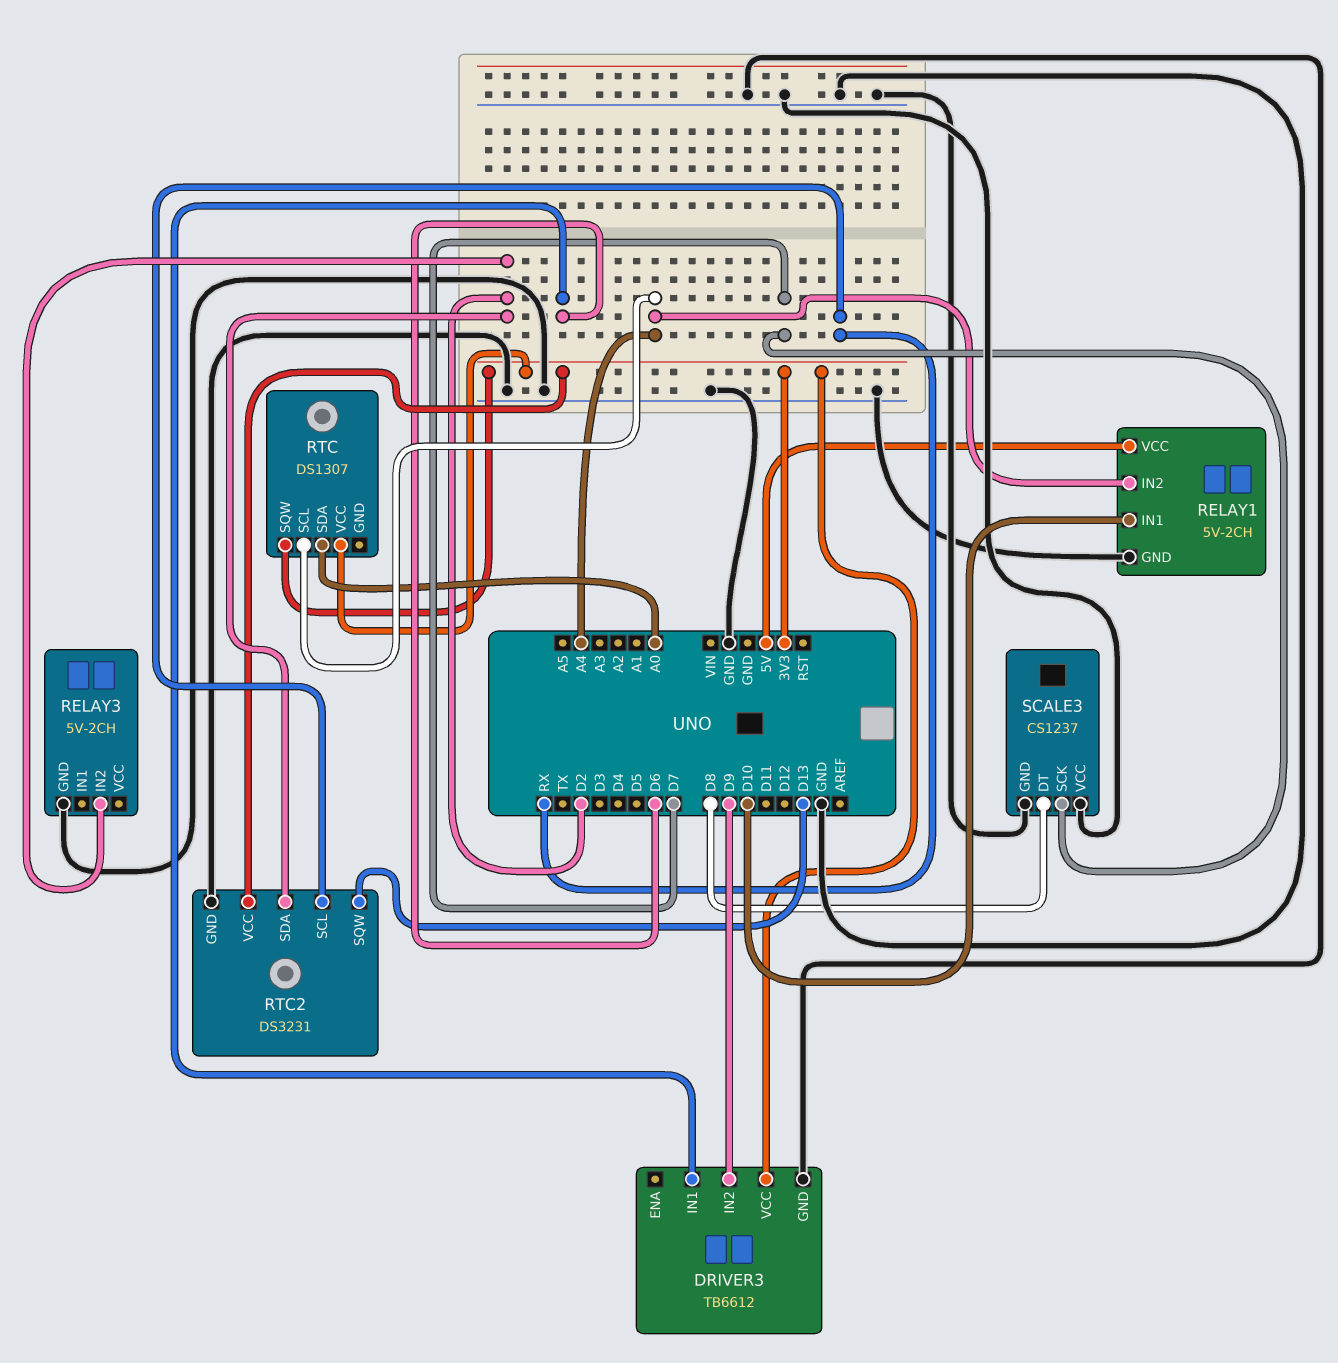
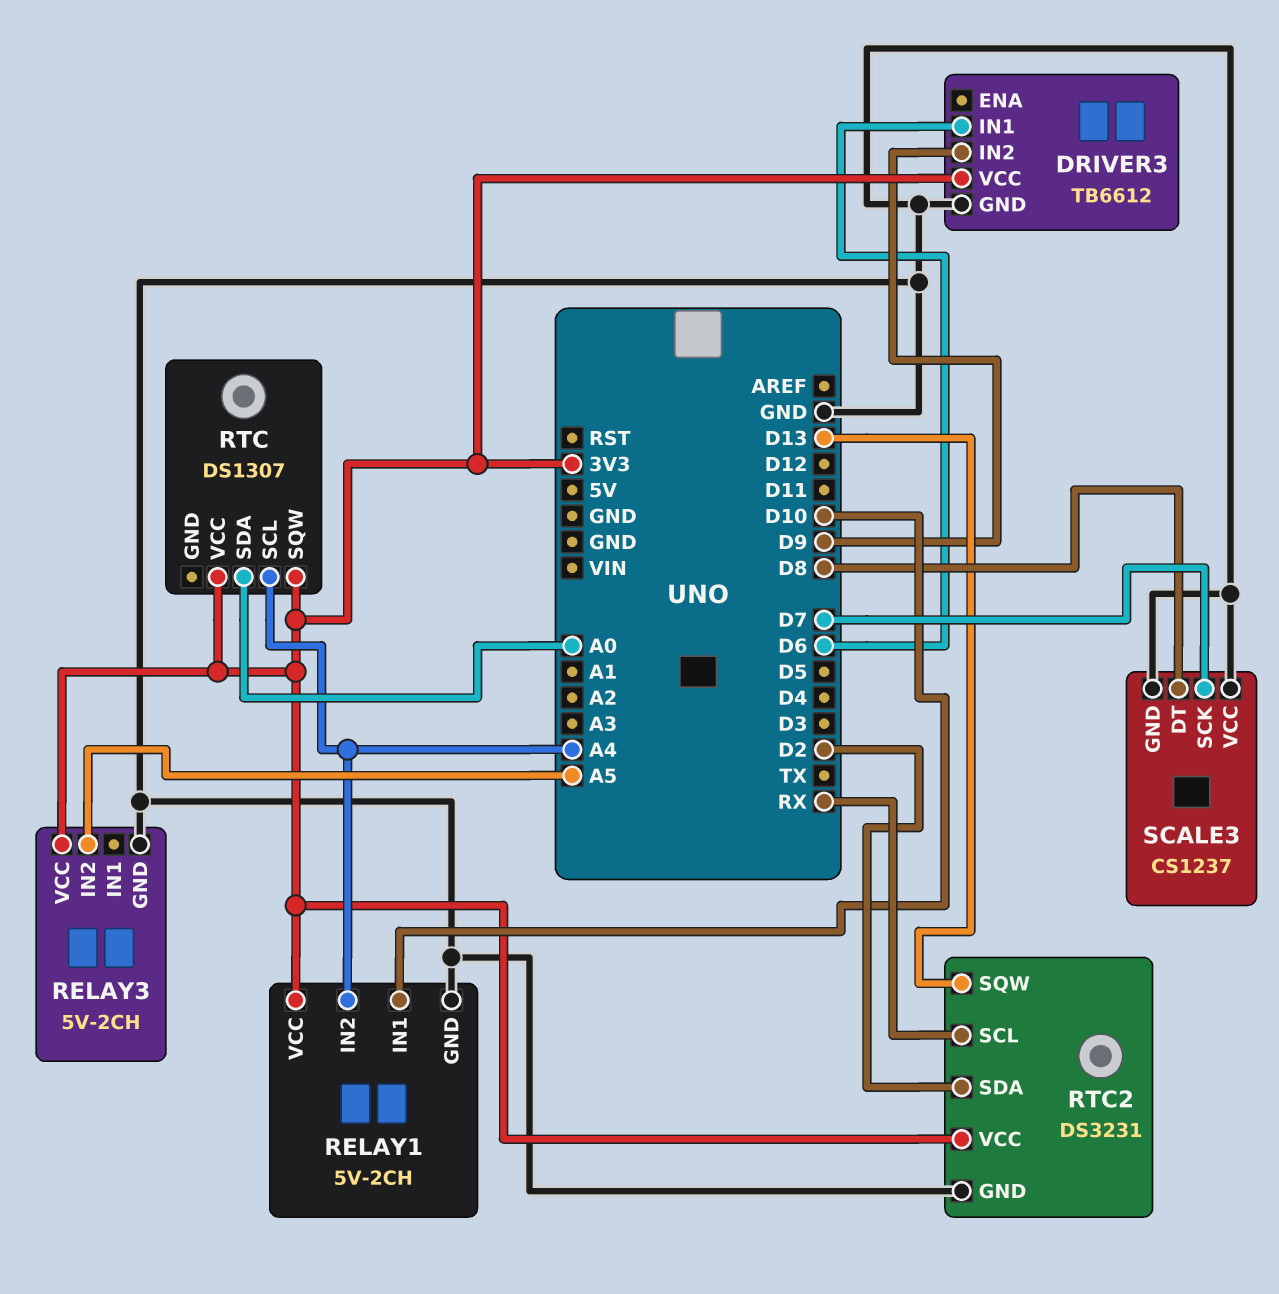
RELAY1 pin VCC: 5V -> 3V3
RELAY3 pin IN2: D2 -> A5
RELAY3 pin VCC: none -> 3V3

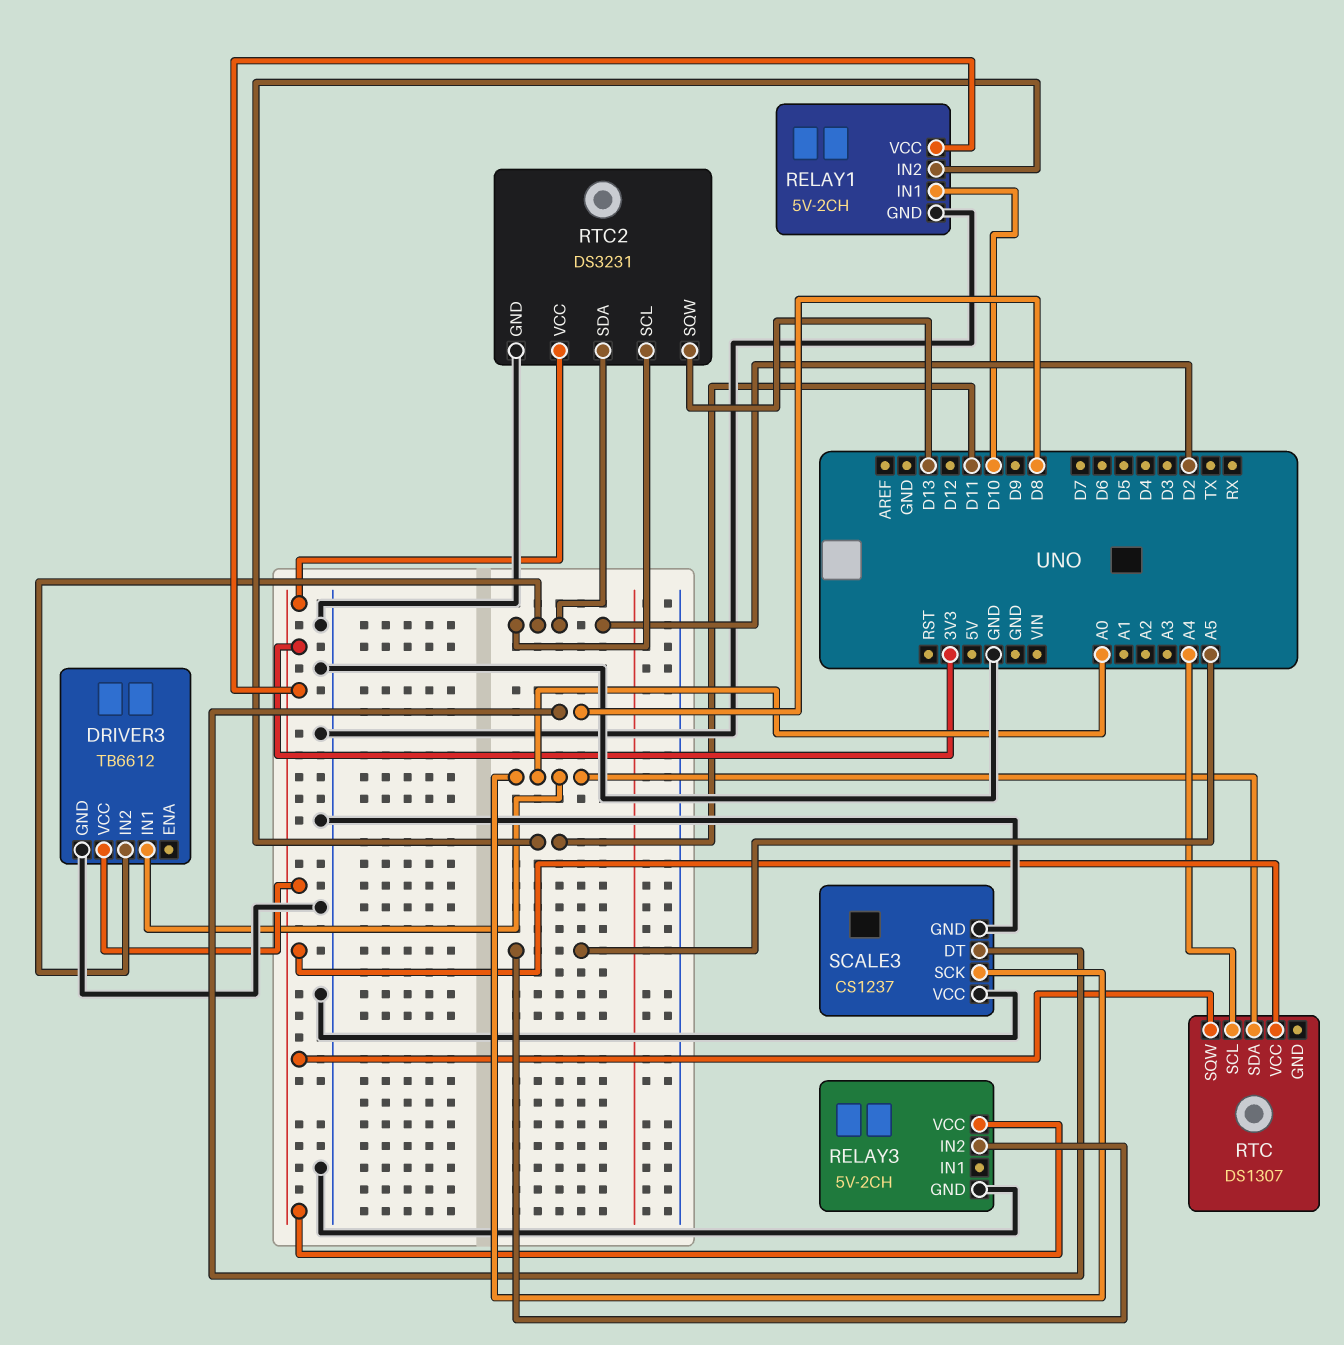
DRIVER3 pin IN1: D6 -> A0
DRIVER3 pin IN2: D9 -> D2
RELAY1 pin IN2: A4 -> D11
RTC2 pin SCL: RX -> D2
SCALE3 pin SCK: D7 -> A0

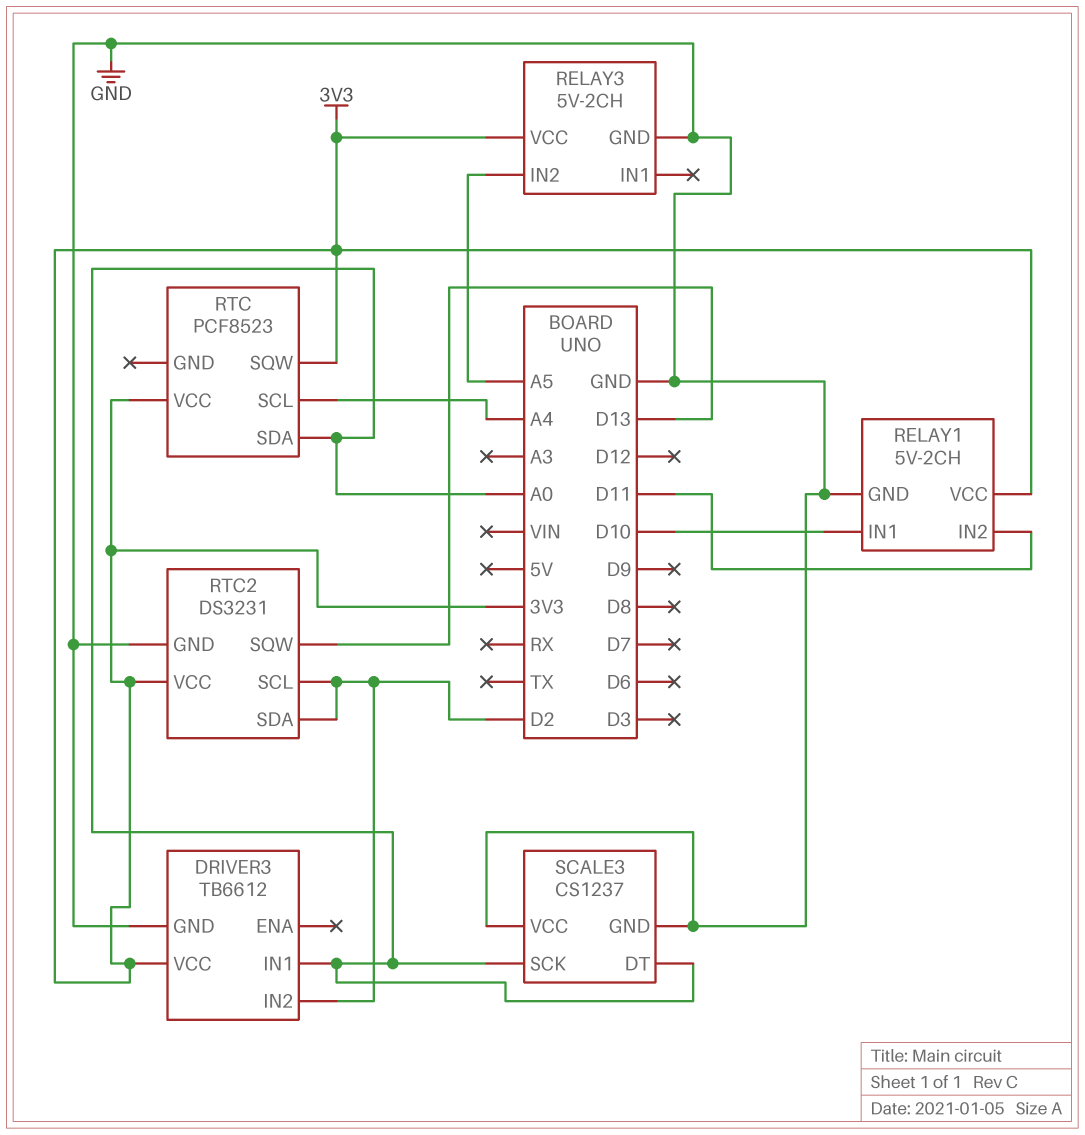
RTC: DS1307 -> PCF8523
SCALE3 pin DT: D8 -> A0

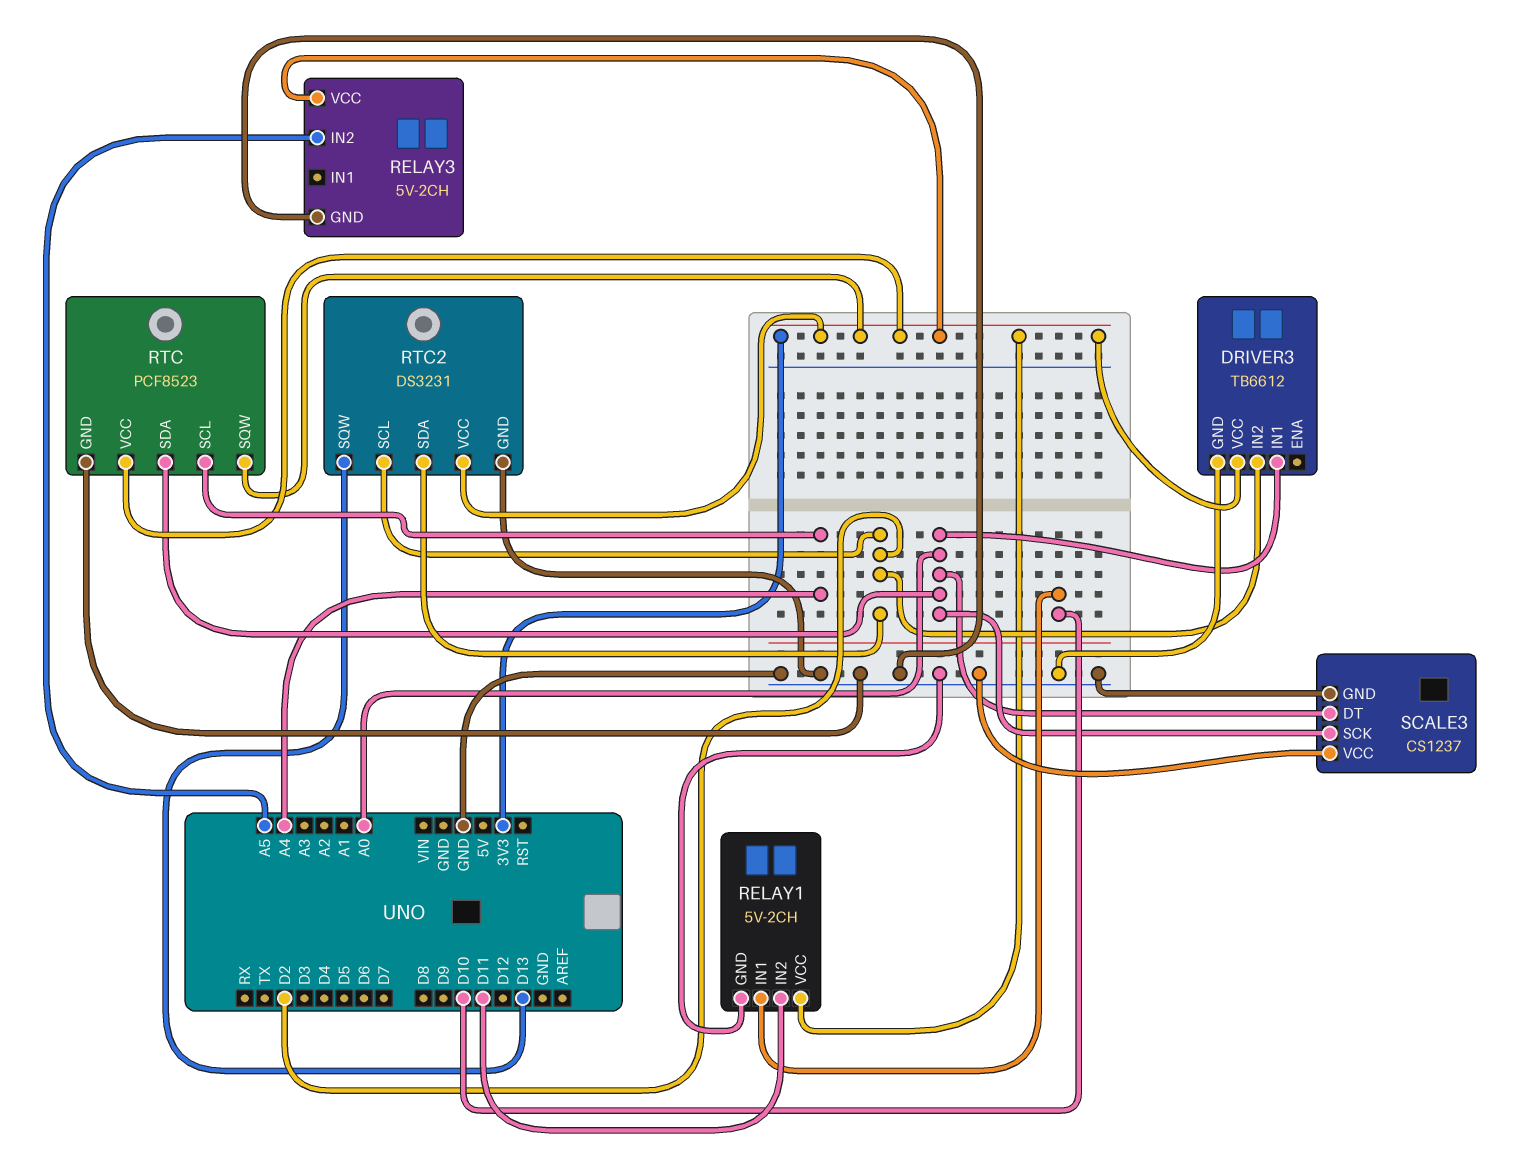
RTC pin GND: none -> GND

